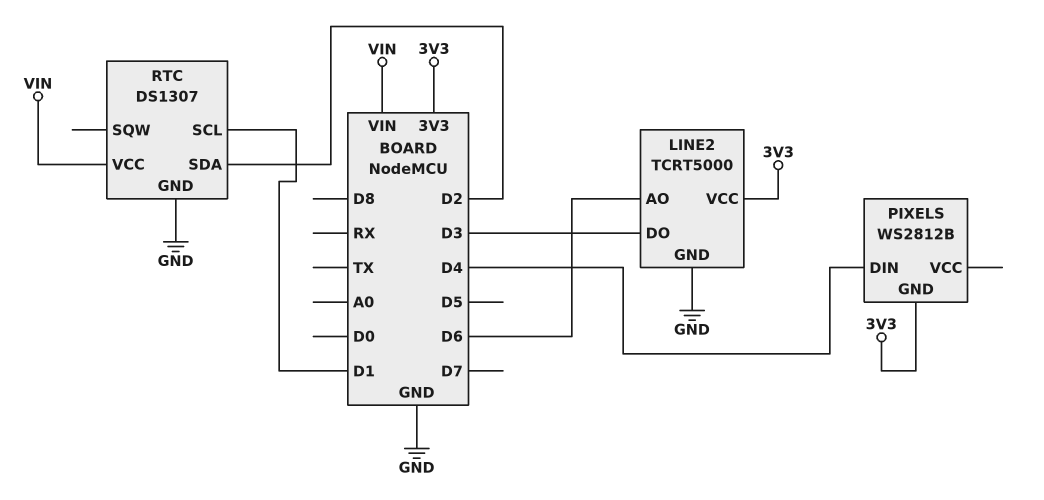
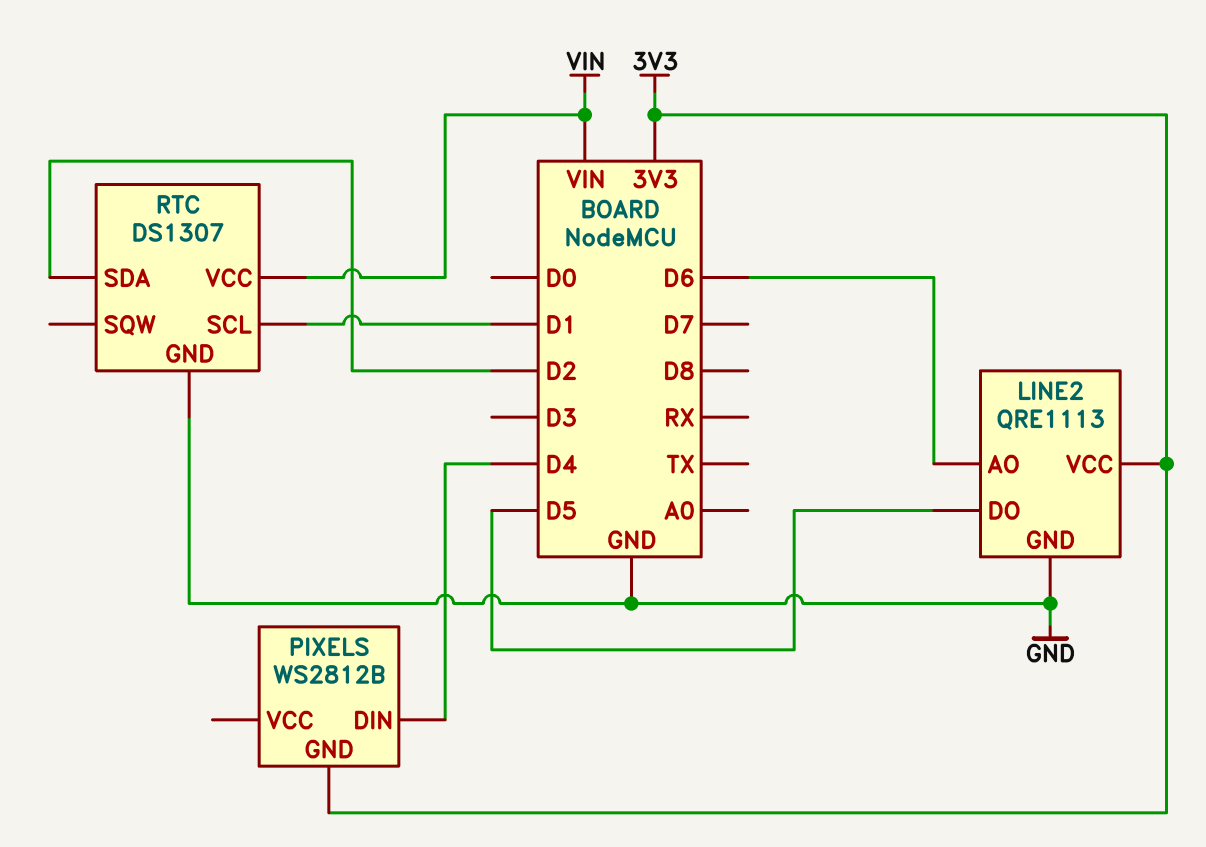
LINE2: TCRT5000 -> QRE1113
LINE2 pin DO: D3 -> D5

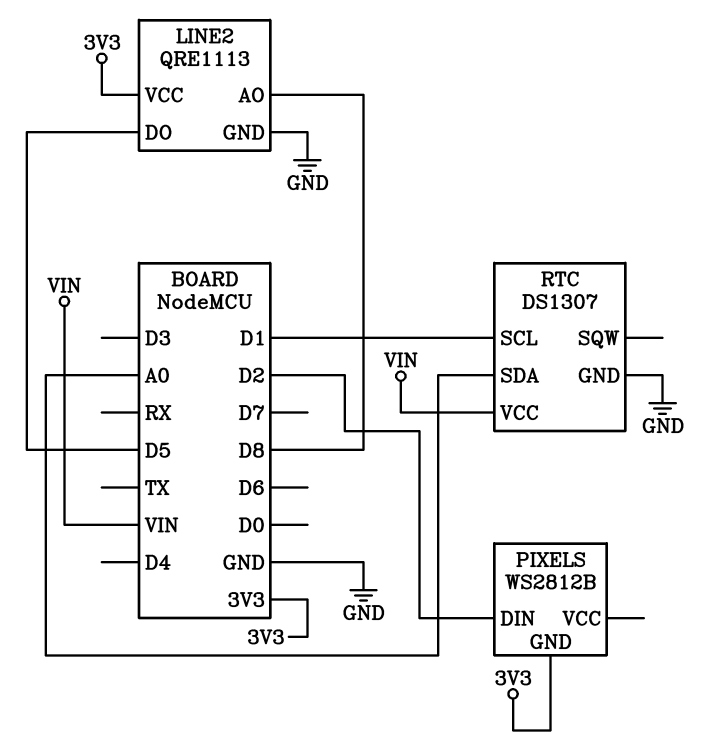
LINE2 pin AO: D6 -> D8
PIXELS pin DIN: D4 -> D2
RTC pin SDA: D2 -> A0

